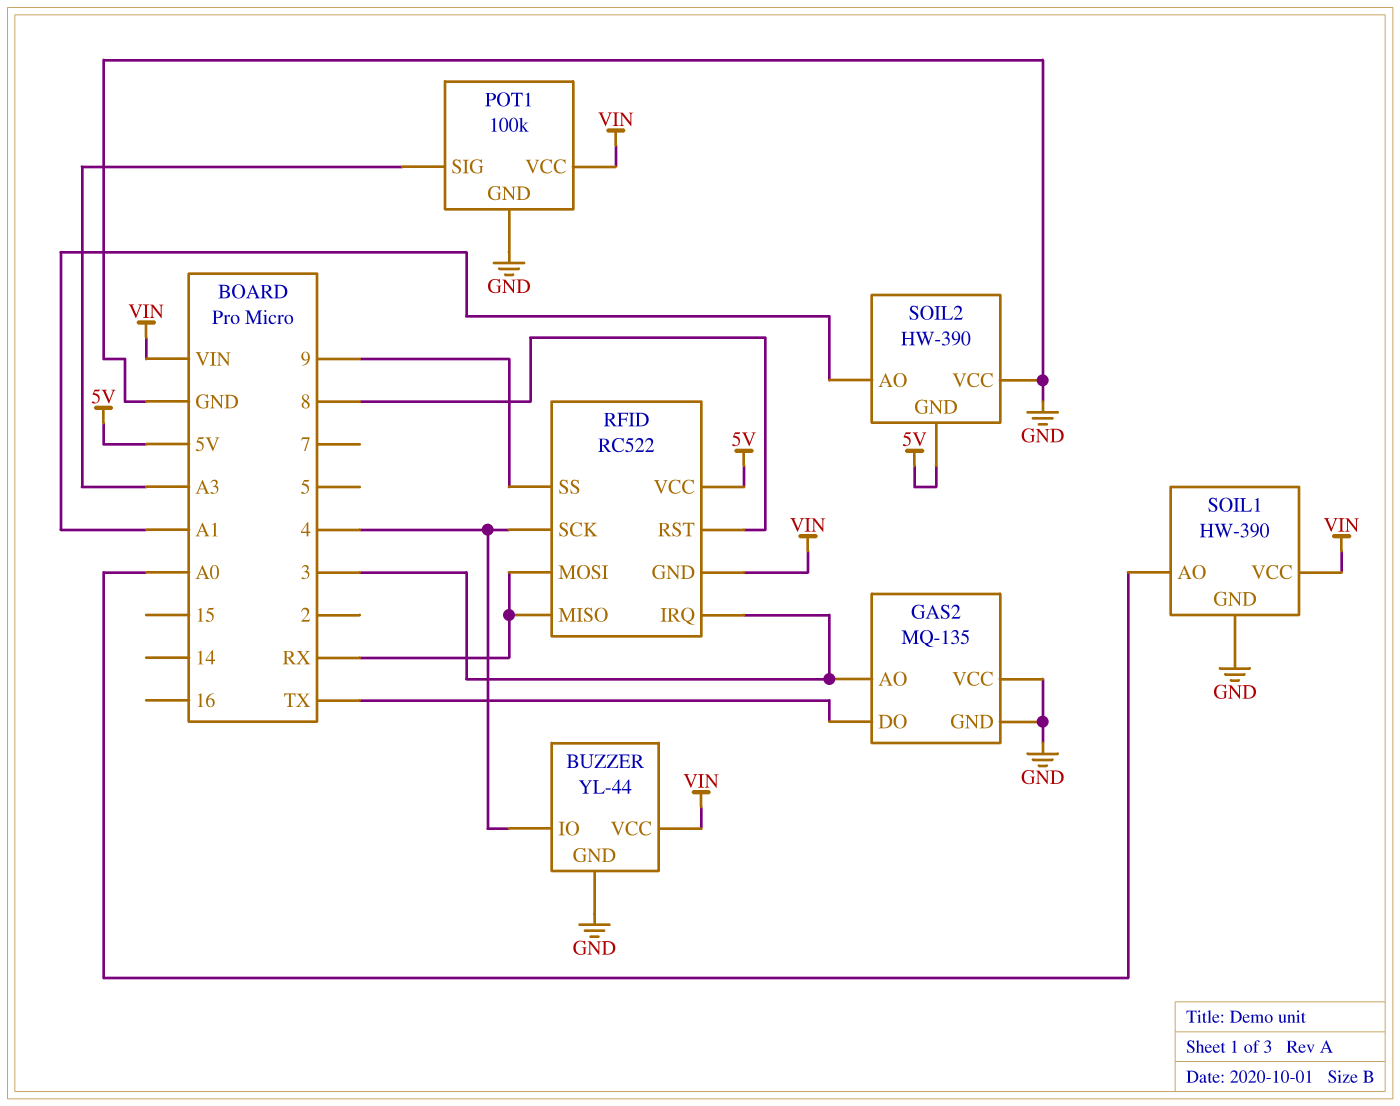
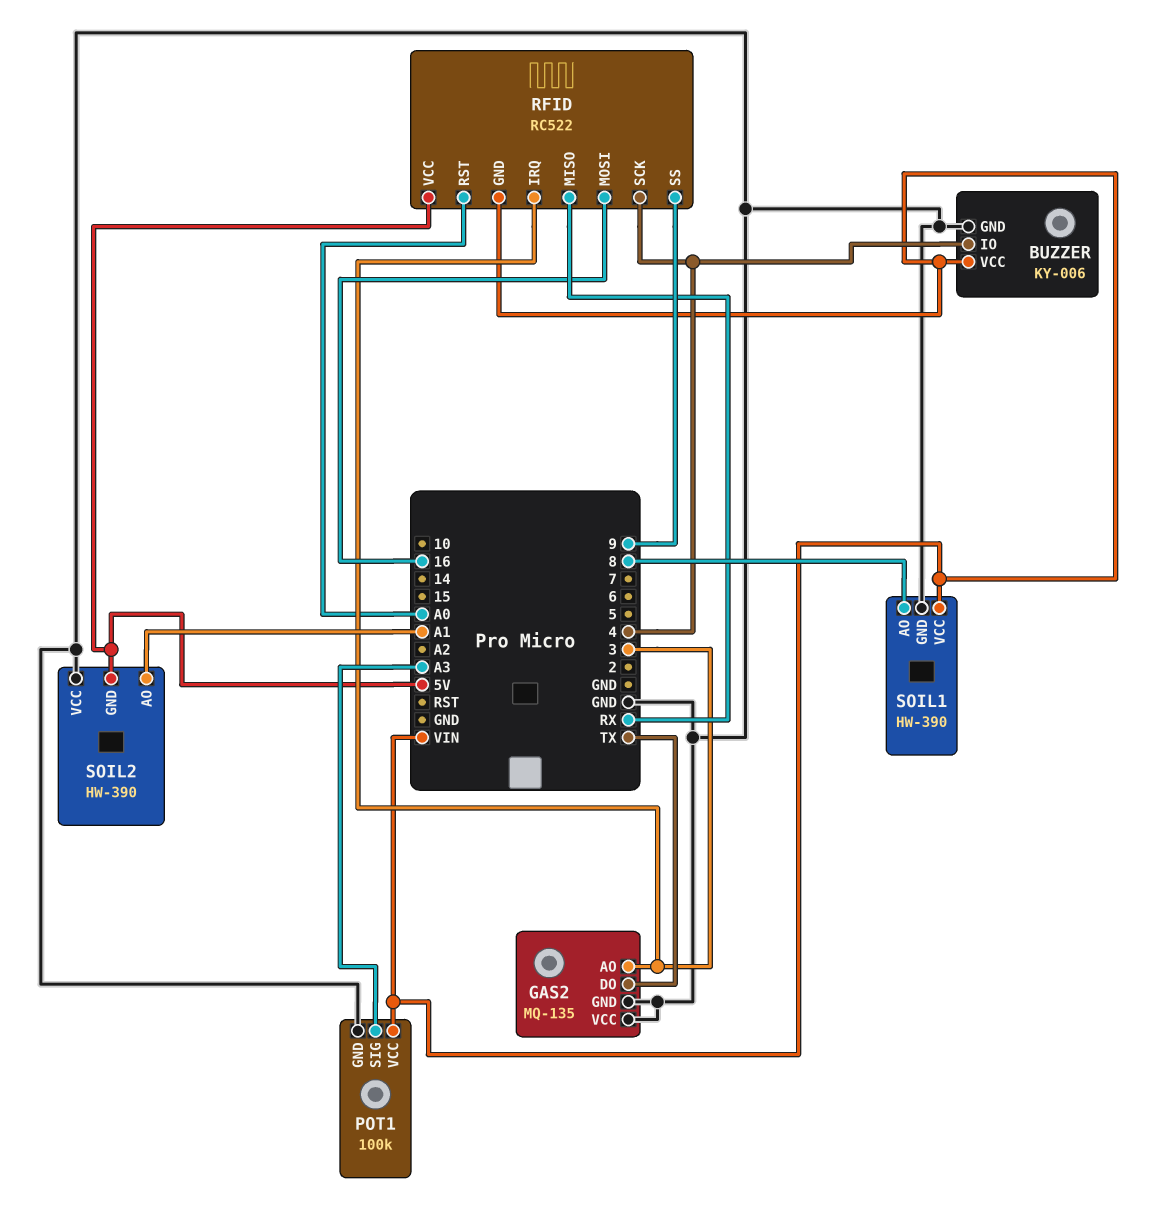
BUZZER: YL-44 -> KY-006
RFID pin MOSI: RX -> 16
RFID pin RST: 8 -> A0
SOIL1 pin AO: A0 -> 8

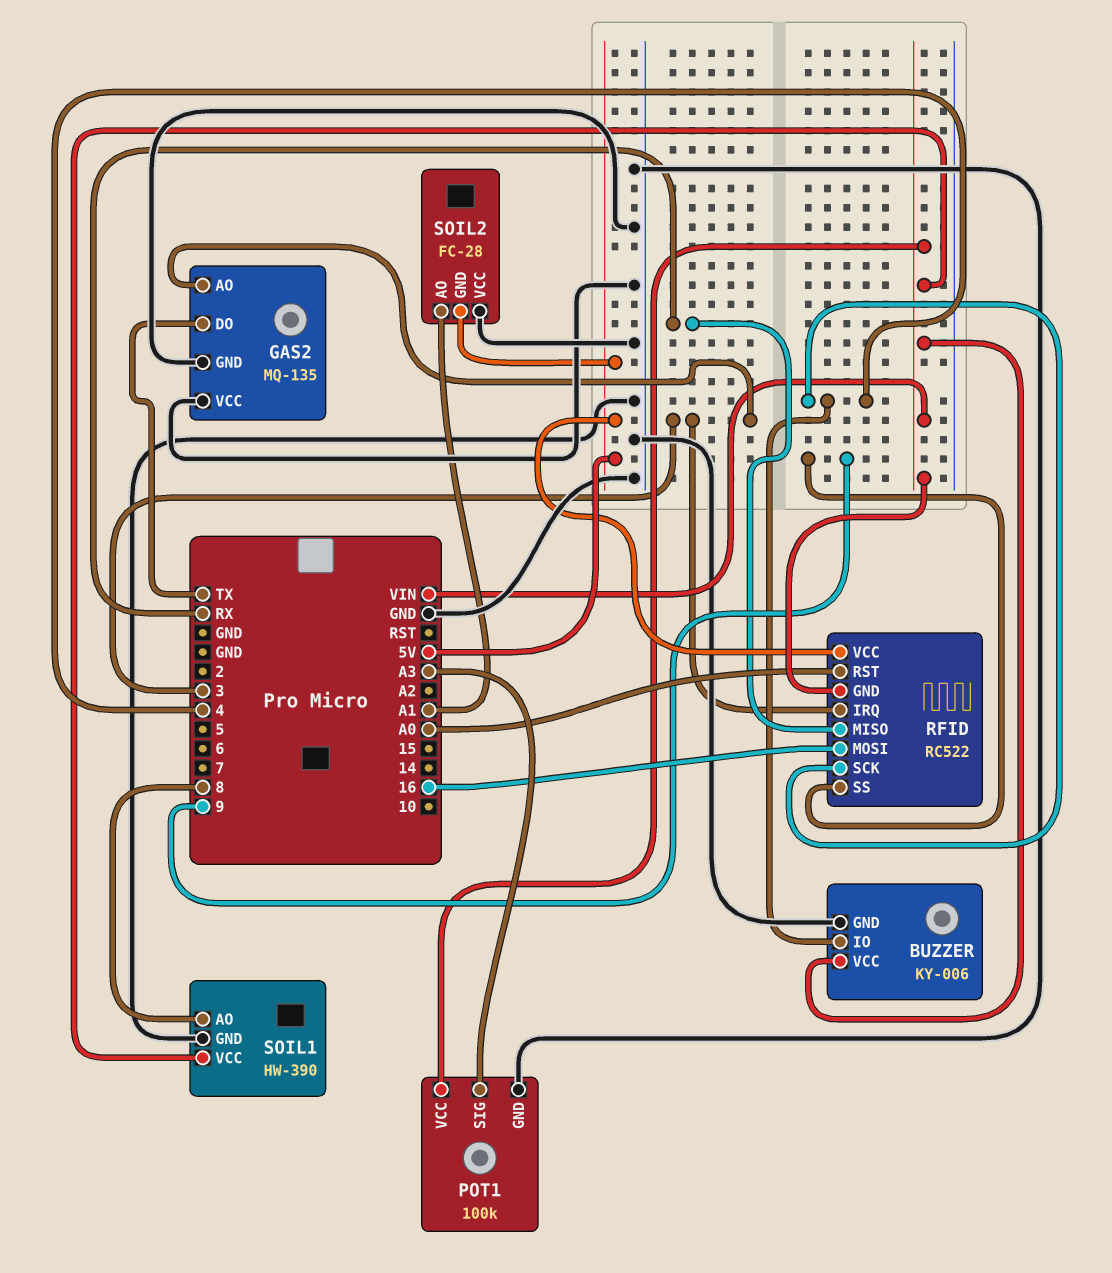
SOIL2: HW-390 -> FC-28

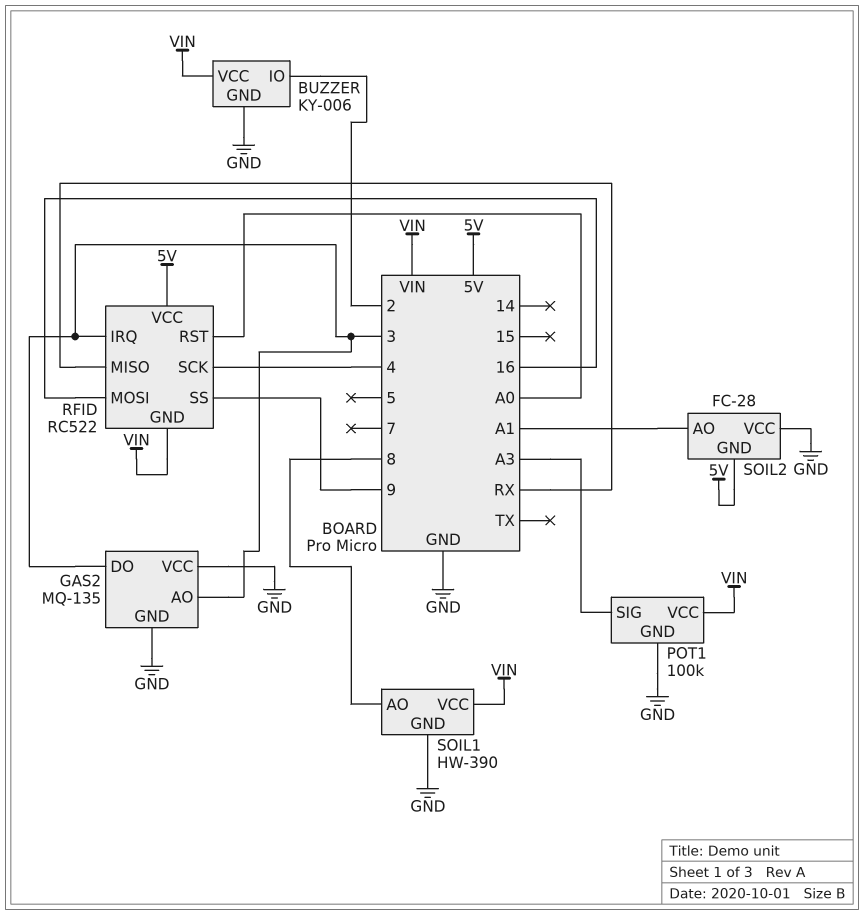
BUZZER pin IO: 4 -> 2
GAS2 pin DO: TX -> 3

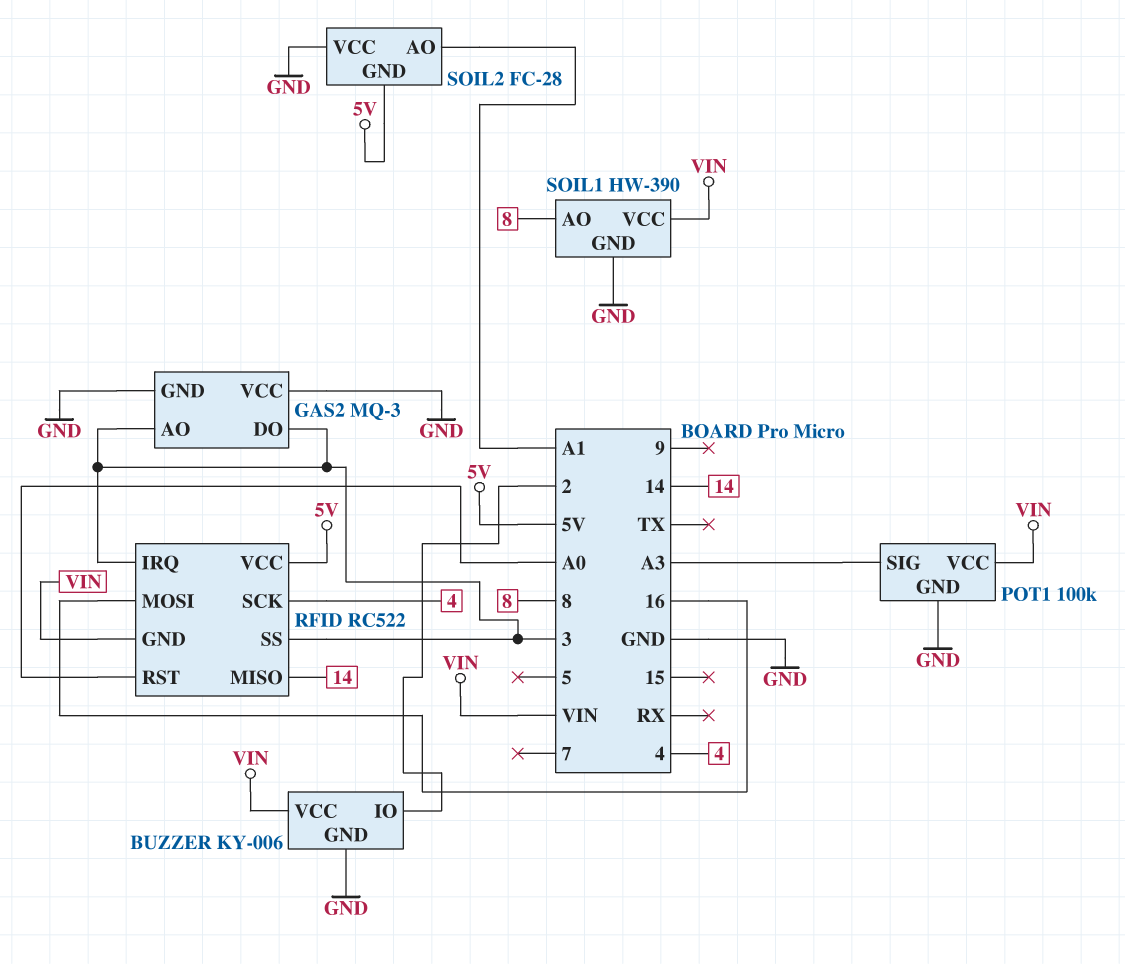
GAS2: MQ-135 -> MQ-3
RFID pin MISO: RX -> 14
RFID pin SS: 9 -> 3

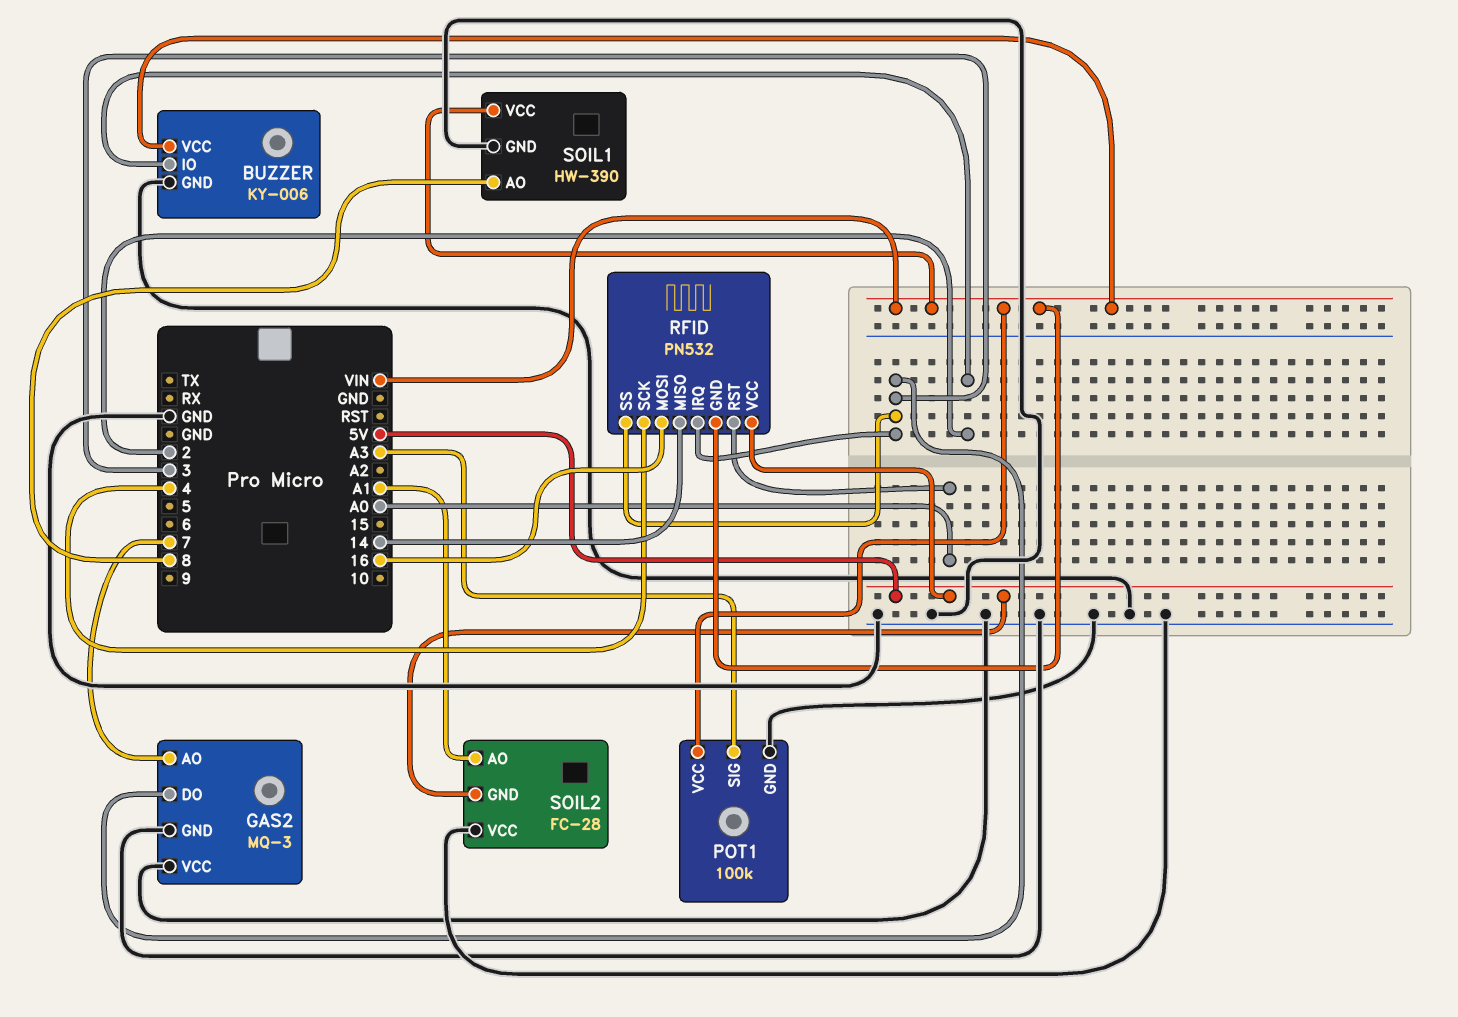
GAS2 pin AO: 3 -> 7
RFID: RC522 -> PN532

